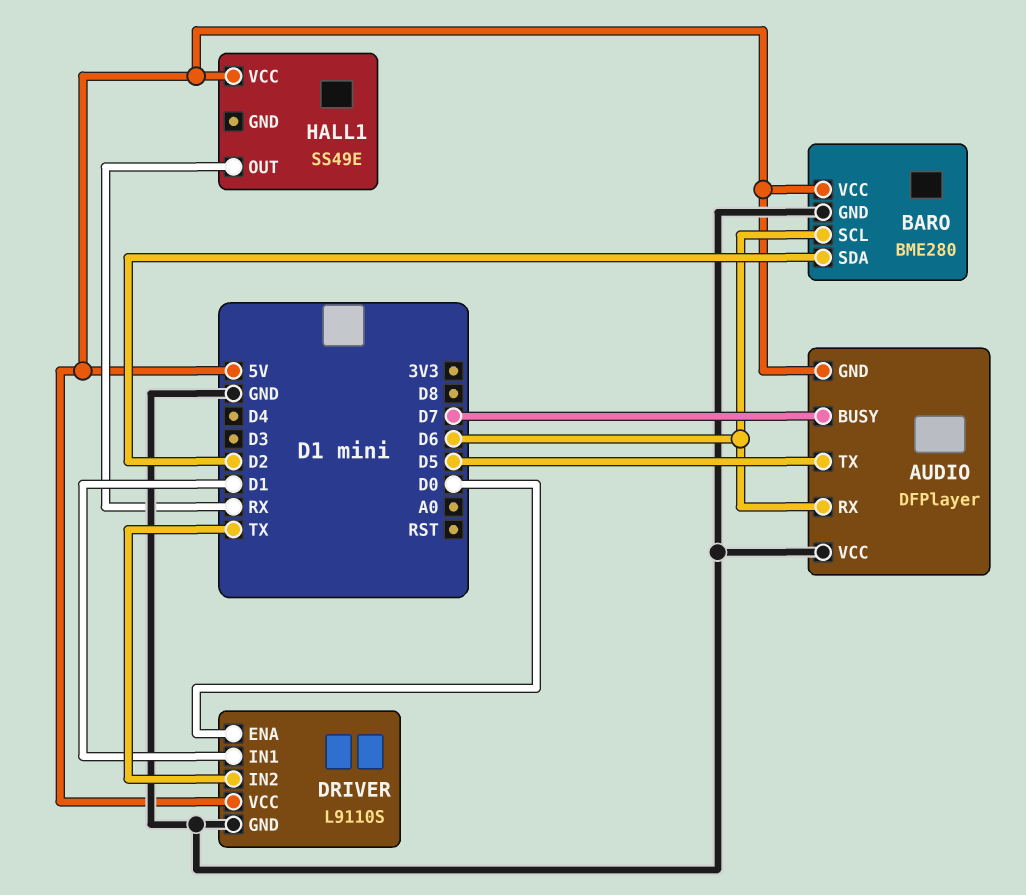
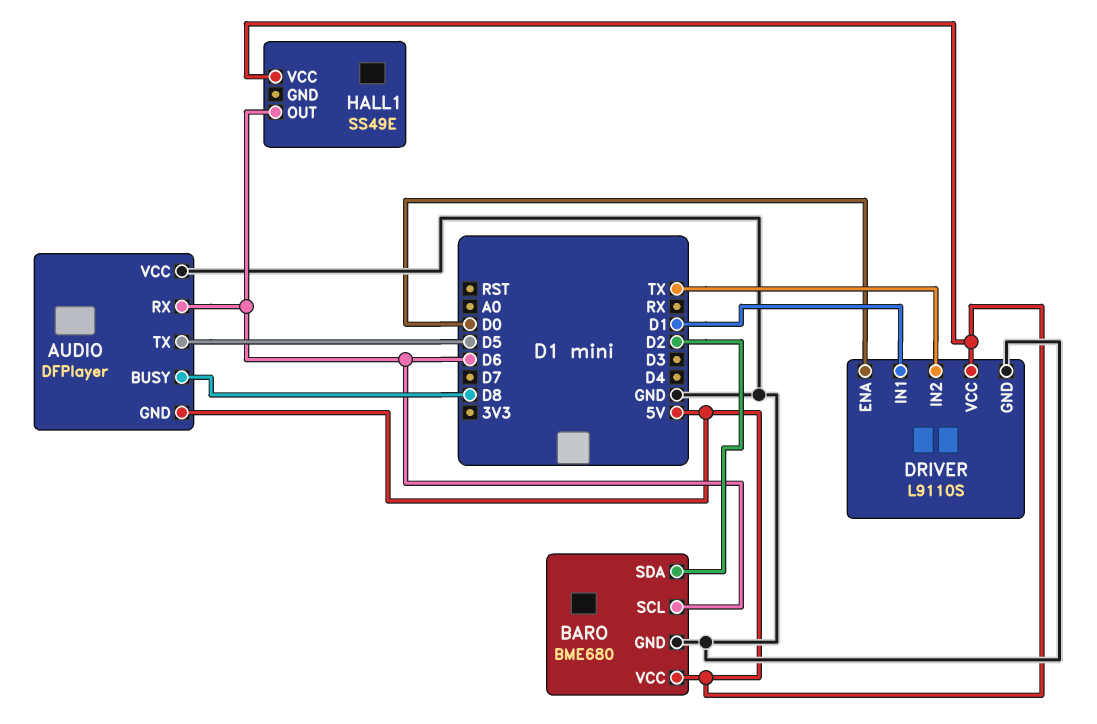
AUDIO pin BUSY: D7 -> D8
BARO: BME280 -> BME680
HALL1 pin OUT: RX -> D6

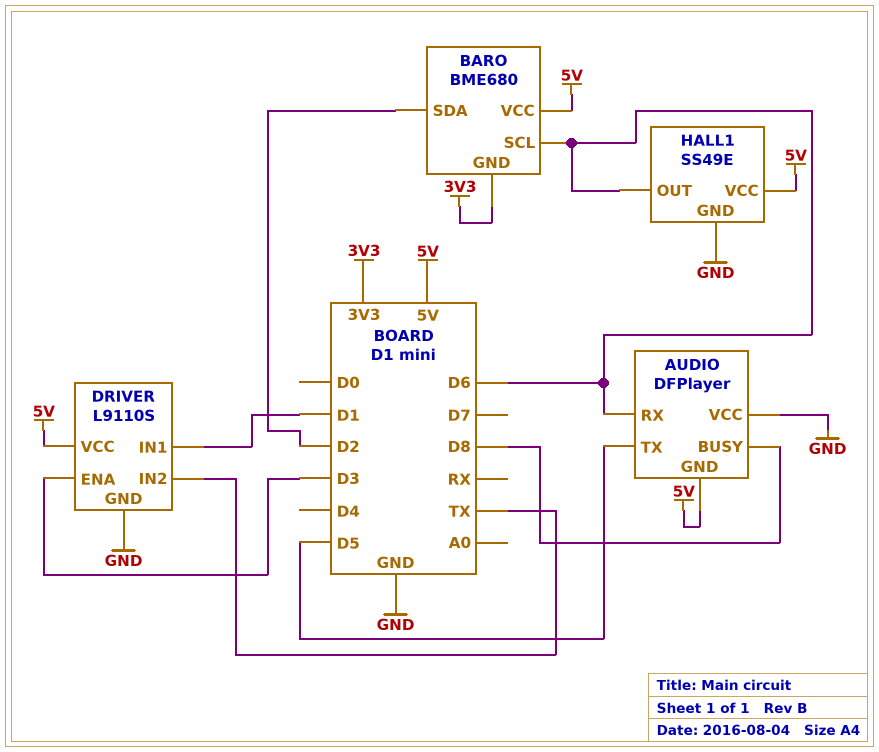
BARO pin GND: GND -> 3V3
DRIVER pin ENA: D0 -> D3
HALL1 pin GND: none -> GND

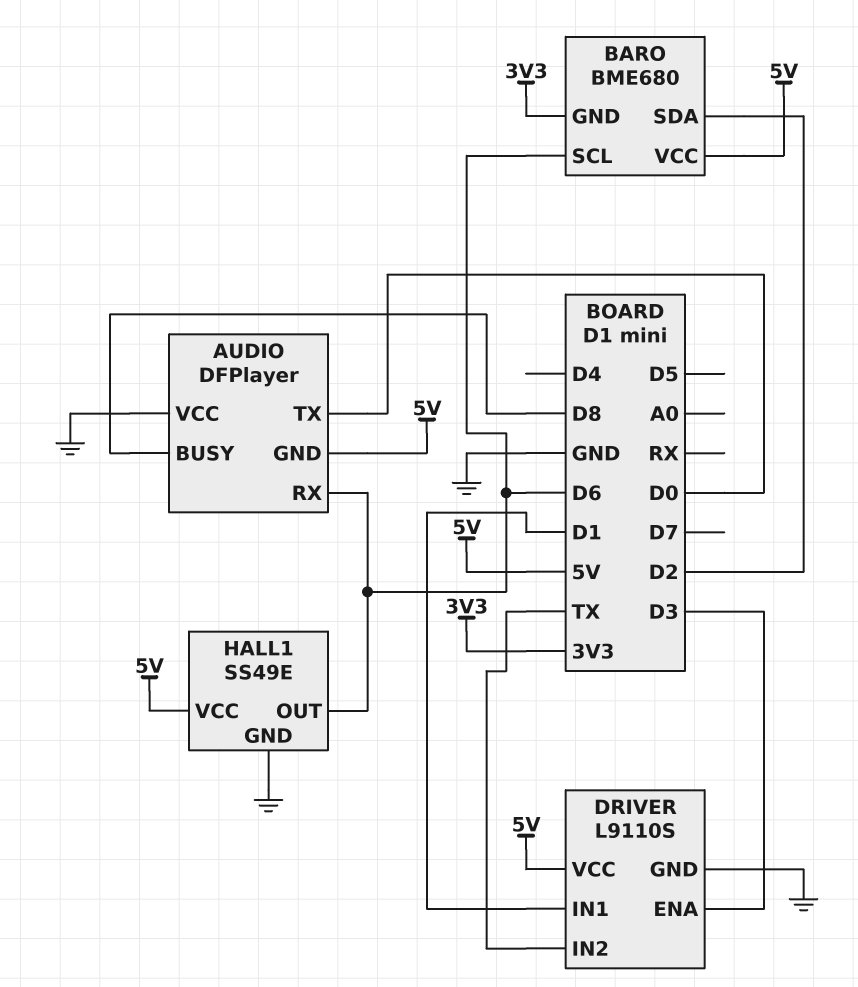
AUDIO pin TX: D5 -> D0

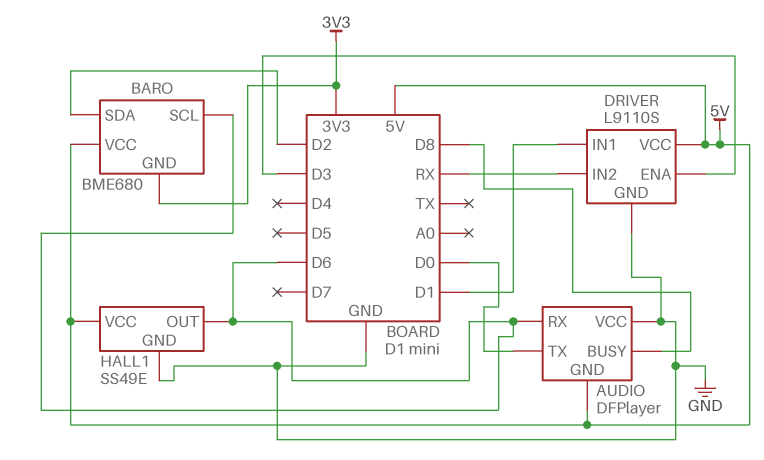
DRIVER pin IN2: TX -> RX

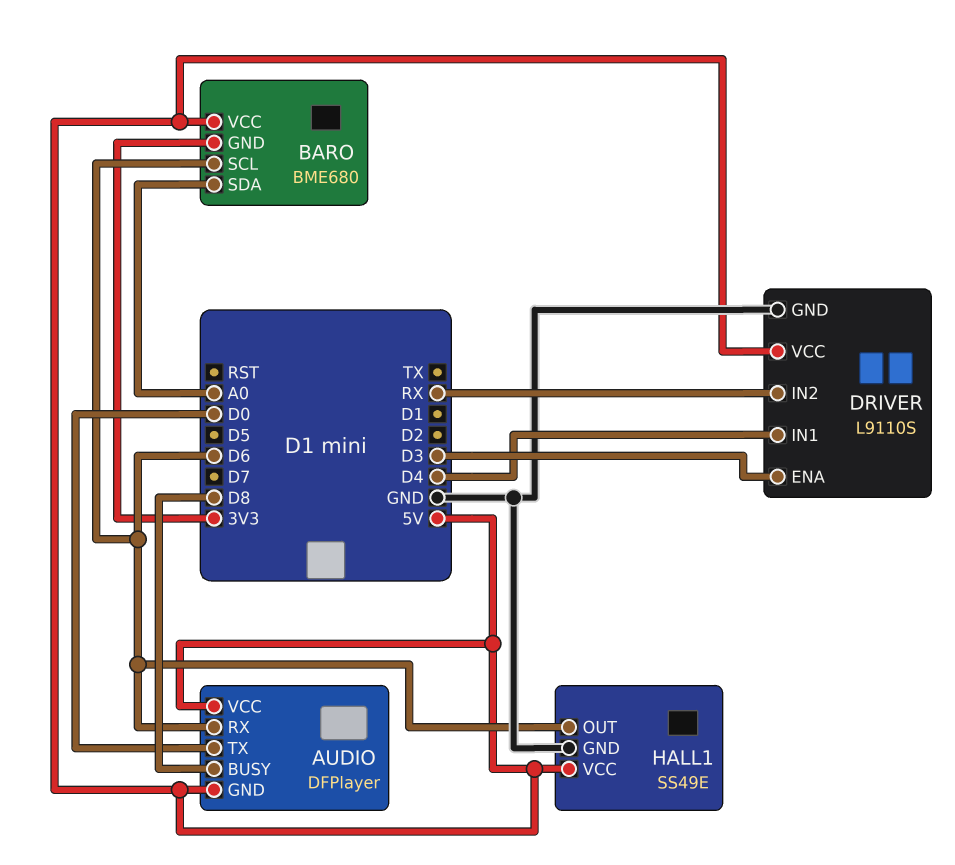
AUDIO pin VCC: GND -> 5V
BARO pin SDA: D2 -> A0
DRIVER pin IN1: D1 -> D4

